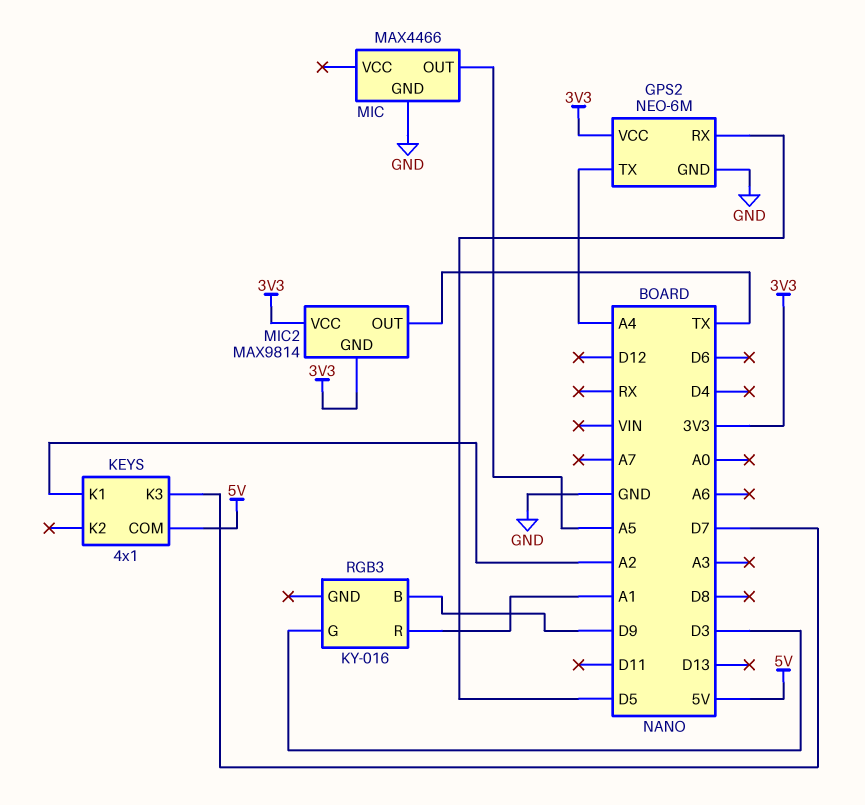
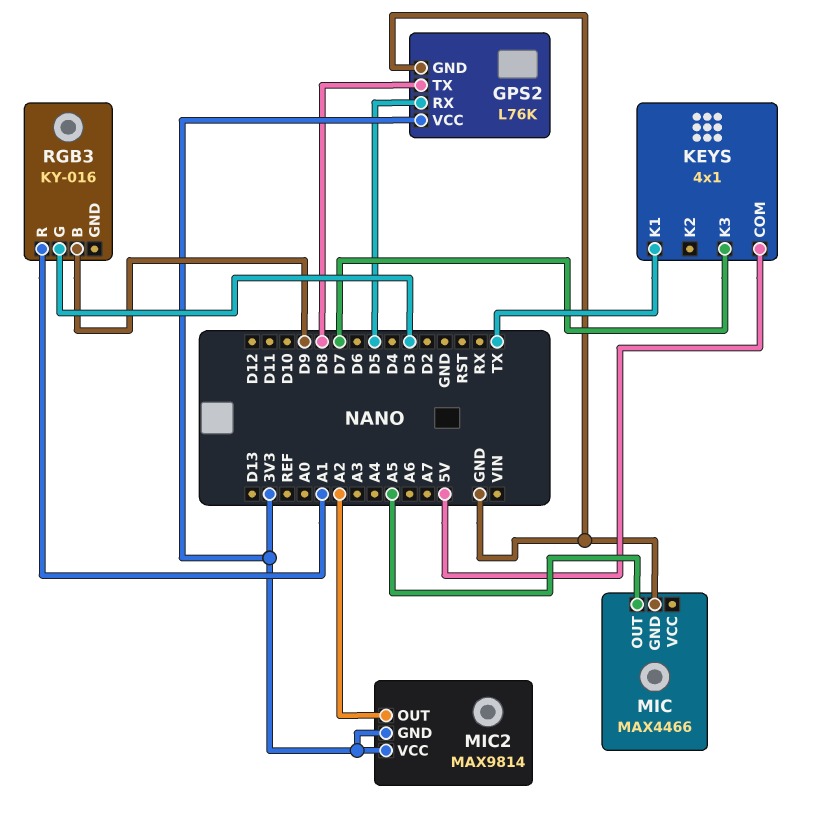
GPS2: NEO-6M -> L76K
GPS2 pin TX: A4 -> D8
KEYS pin K1: A2 -> TX
MIC2 pin OUT: TX -> A2

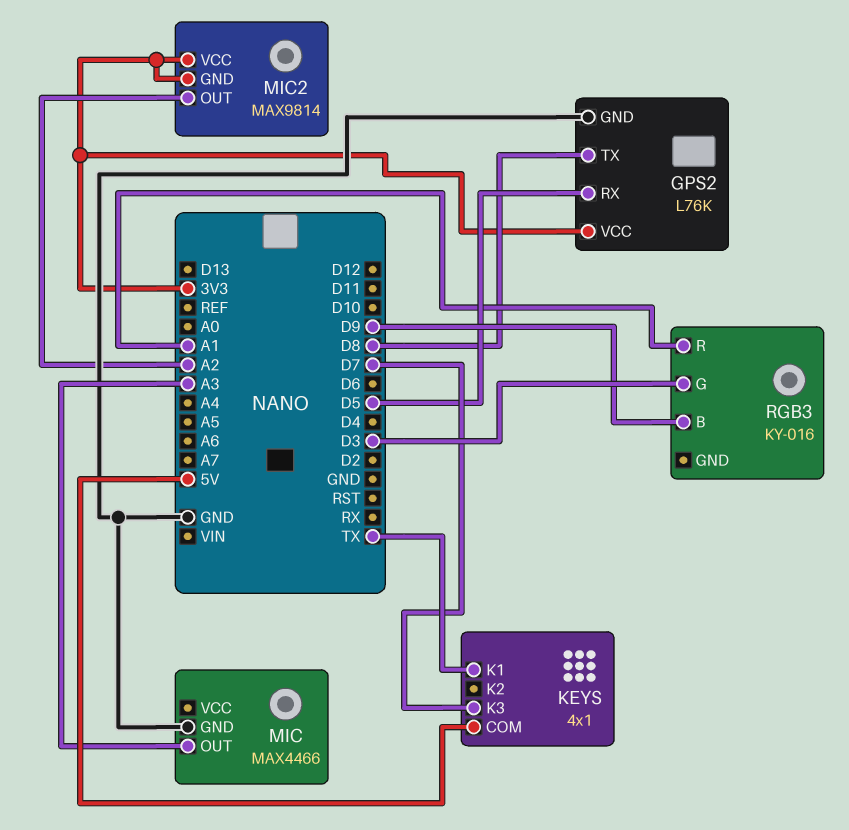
MIC pin OUT: A5 -> A3

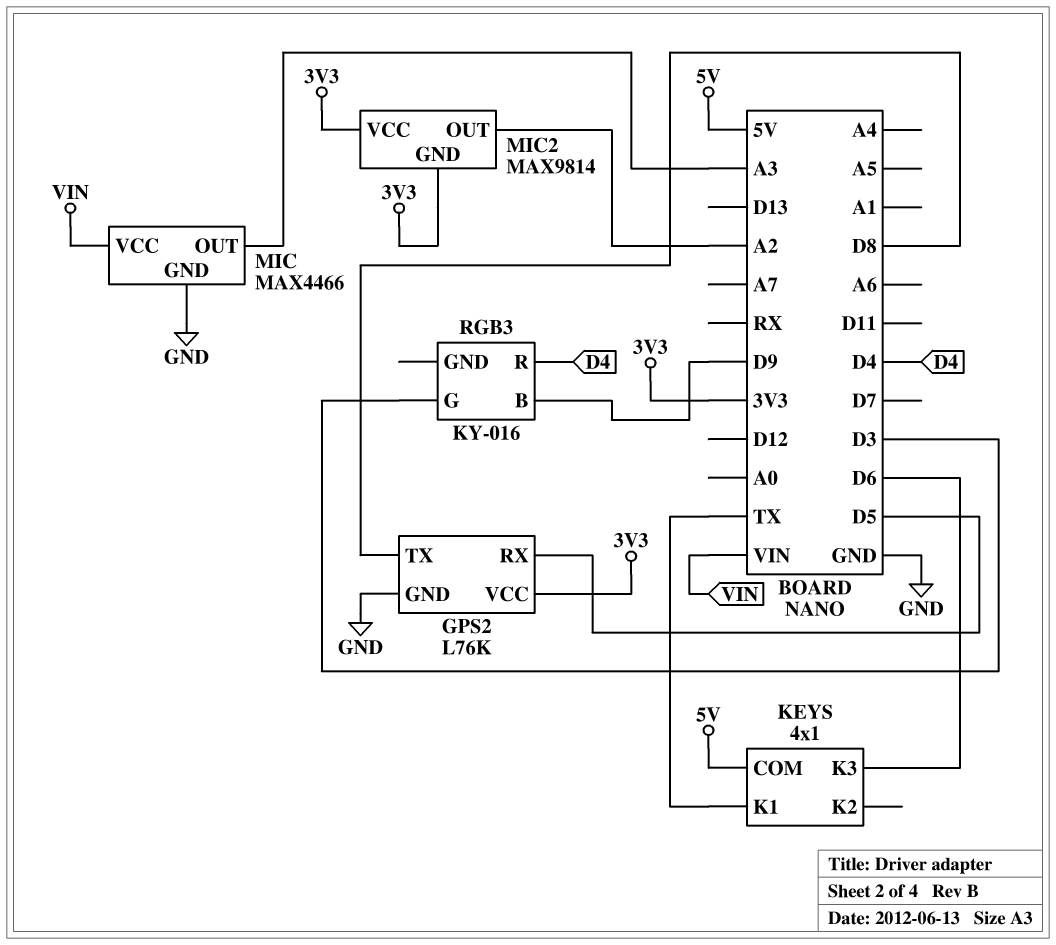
KEYS pin K3: D7 -> D6
MIC pin VCC: none -> VIN
RGB3 pin R: A1 -> D4

